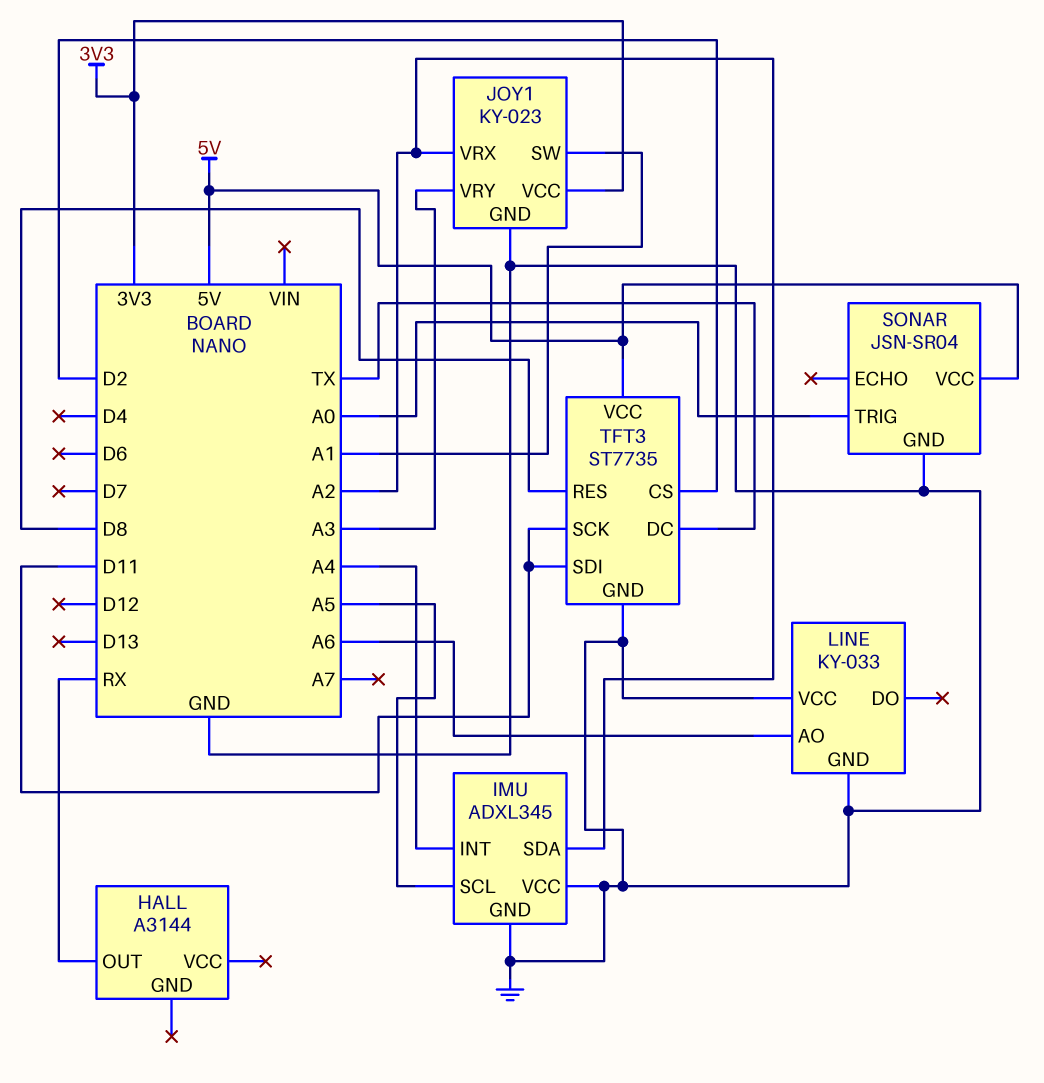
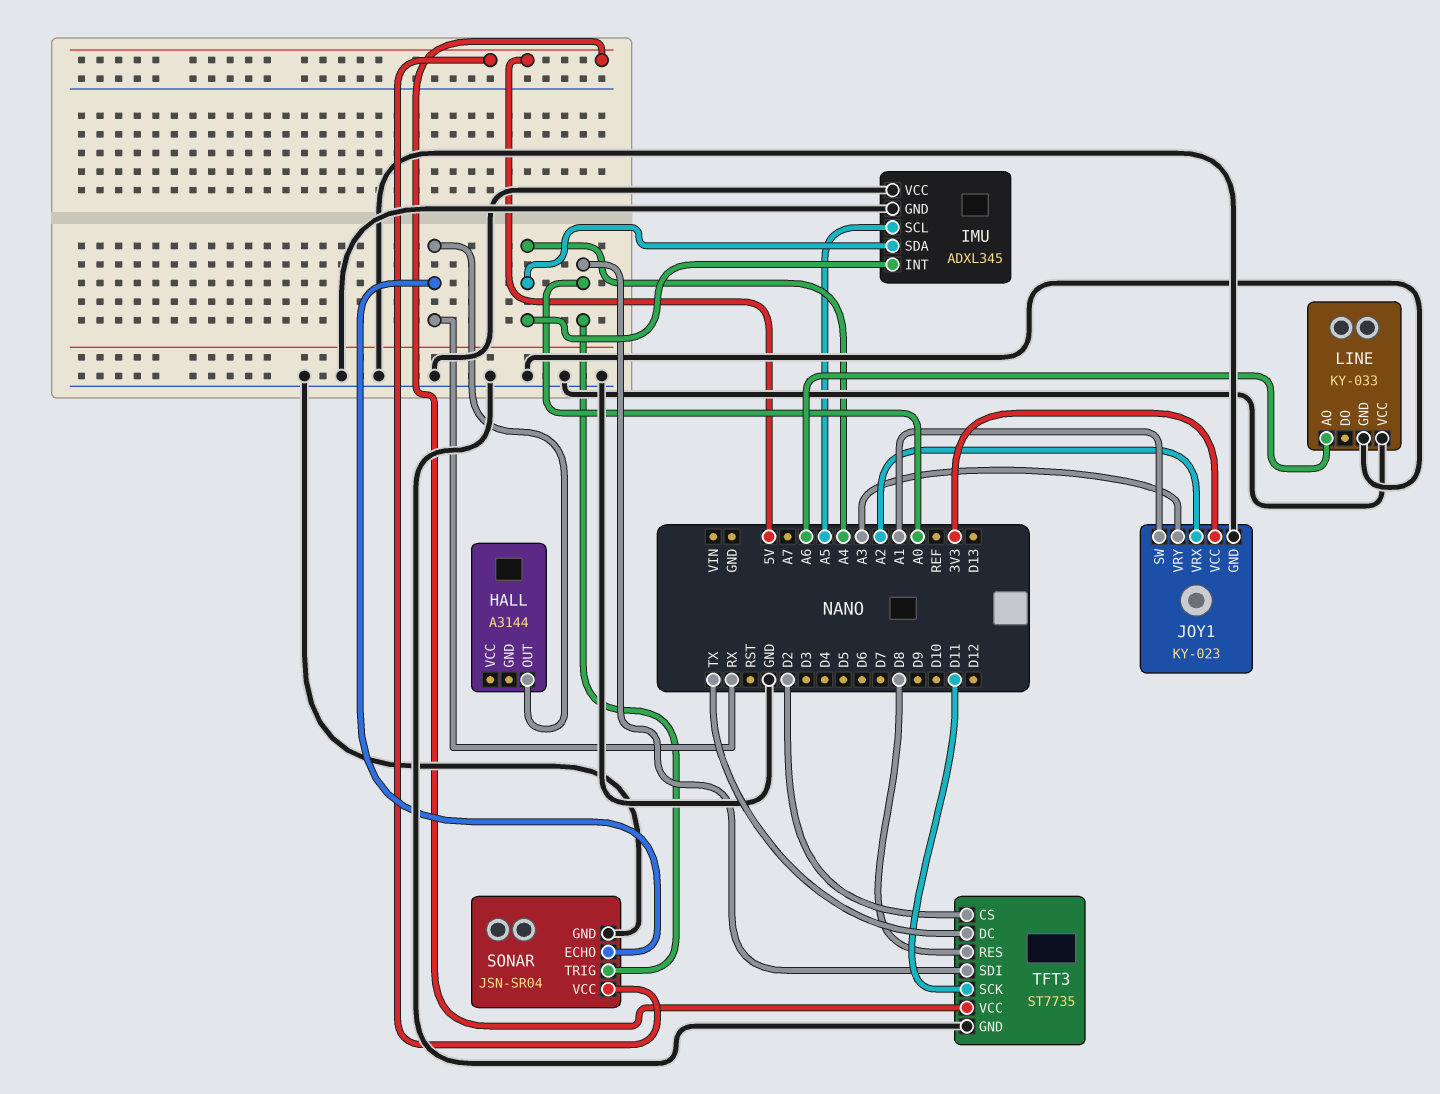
IMU pin SDA: A2 -> A4
SONAR pin ECHO: none -> RX
TFT3 pin SDI: D11 -> A0

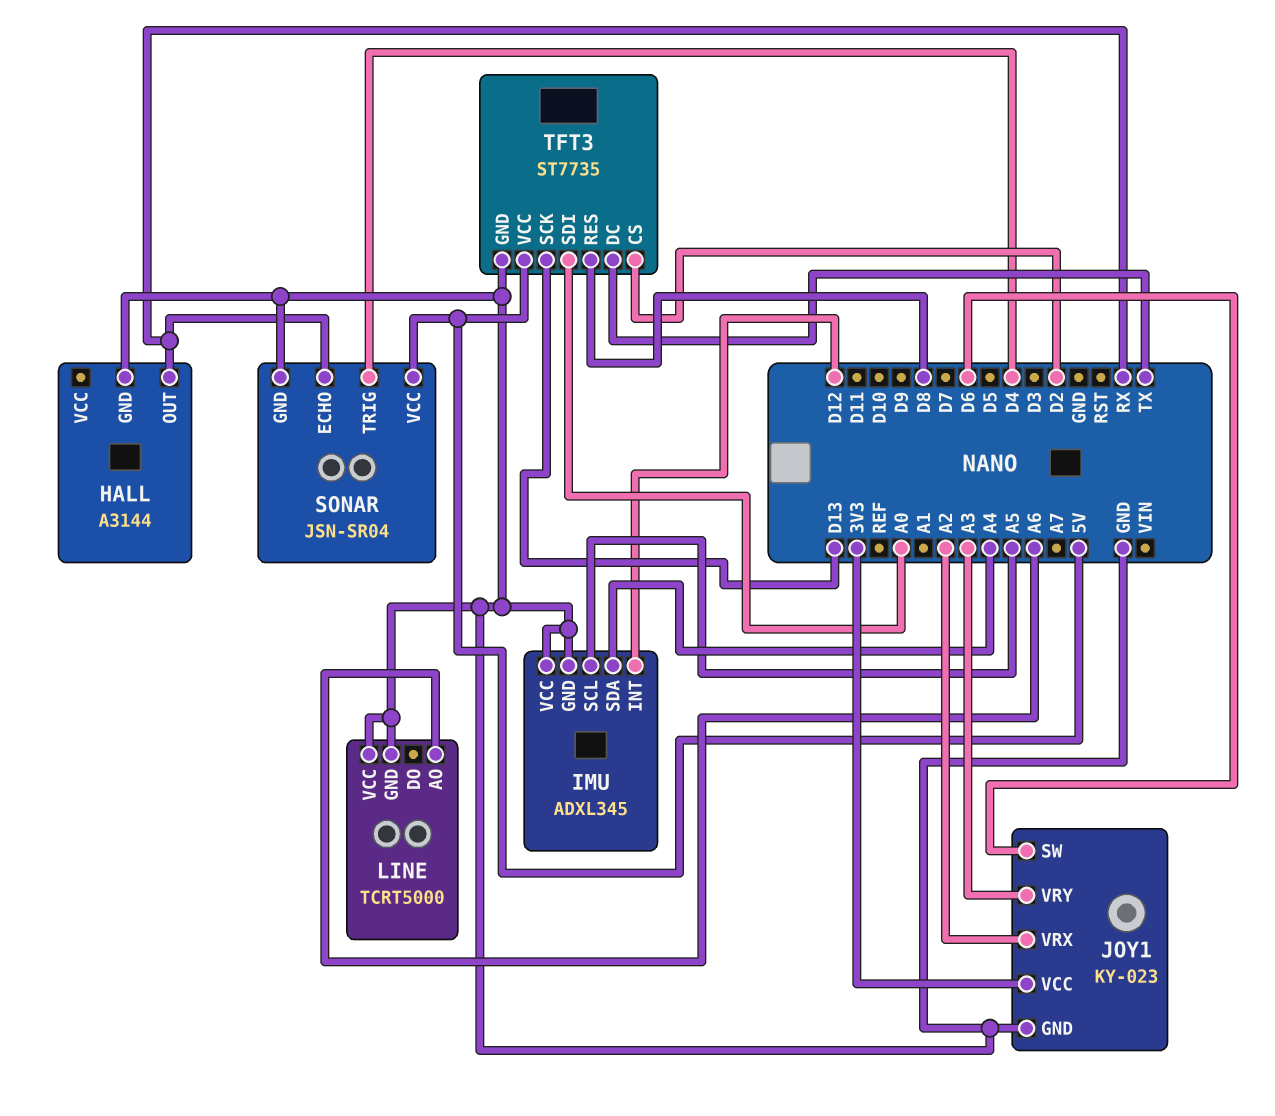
HALL pin GND: none -> GND
IMU pin INT: A4 -> D12
JOY1 pin SW: A1 -> D6
LINE: KY-033 -> TCRT5000
SONAR pin TRIG: A0 -> D4
TFT3 pin SCK: D11 -> D13

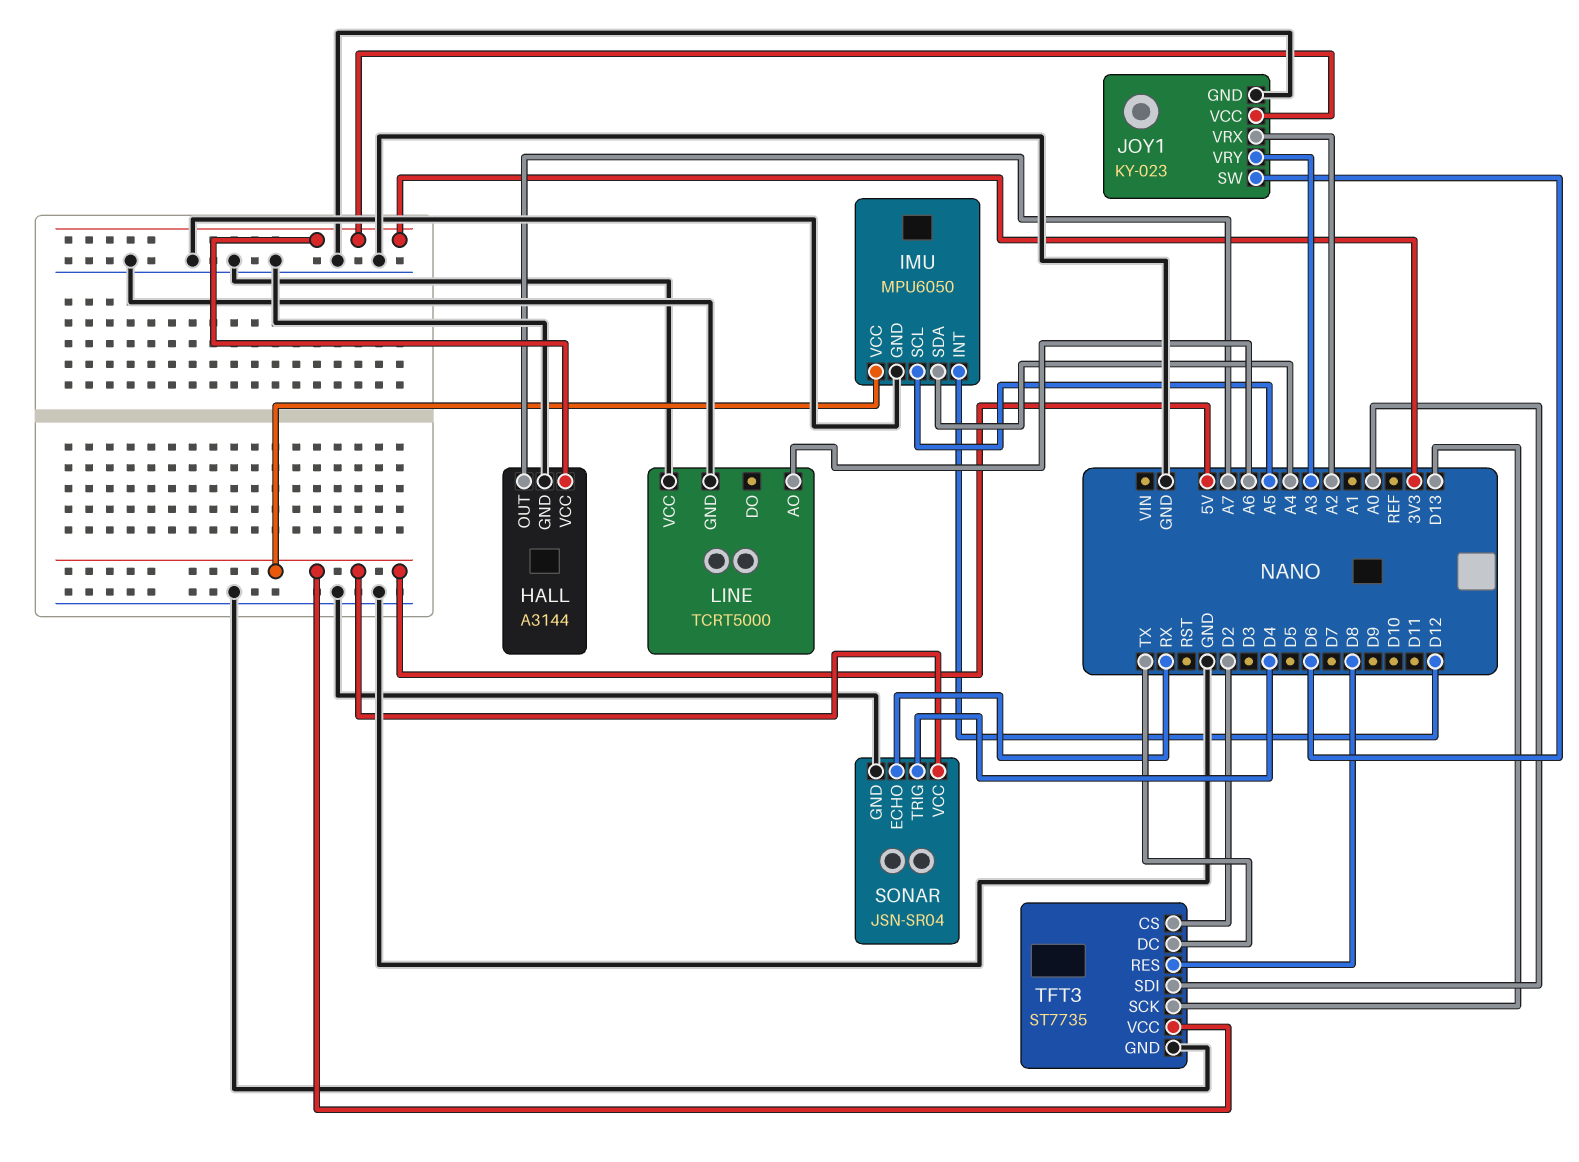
HALL pin OUT: RX -> A7
HALL pin VCC: none -> 3V3
IMU: ADXL345 -> MPU6050
IMU pin VCC: GND -> 5V

